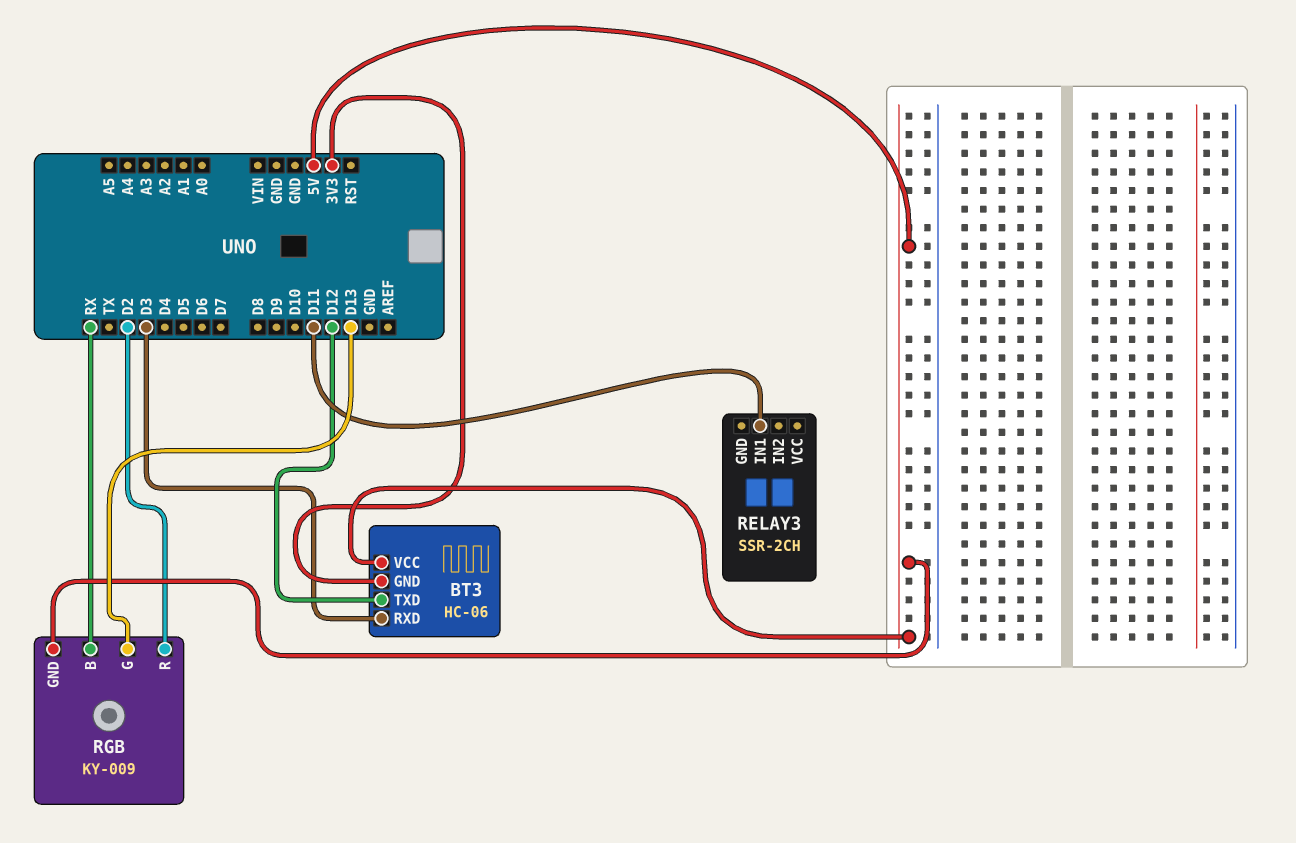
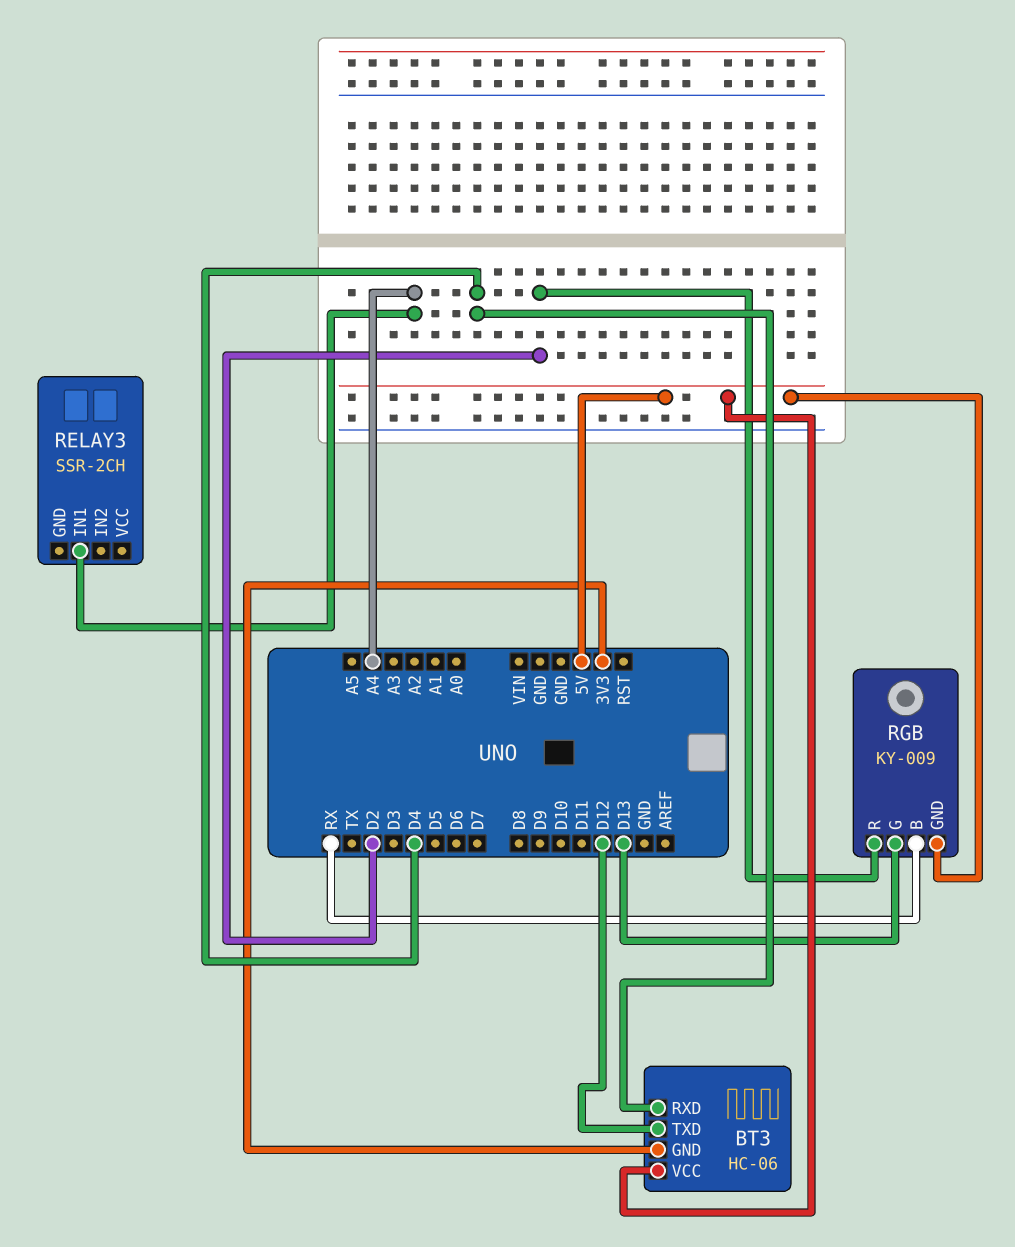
BT3 pin RXD: D3 -> D4
RELAY3 pin IN1: D11 -> A4

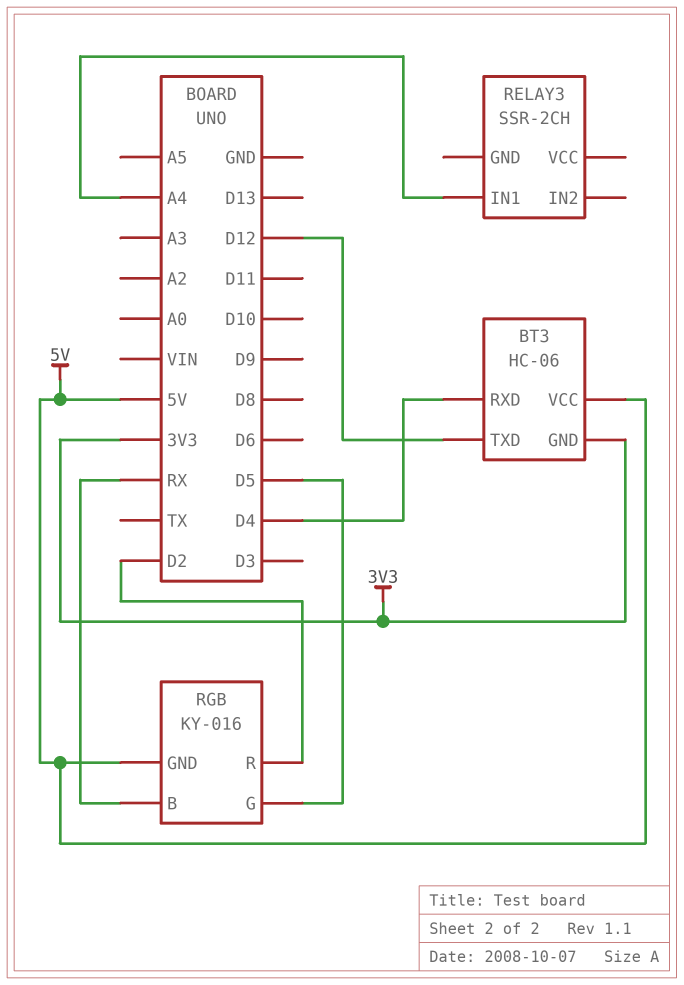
RGB: KY-009 -> KY-016
RGB pin G: D13 -> D5

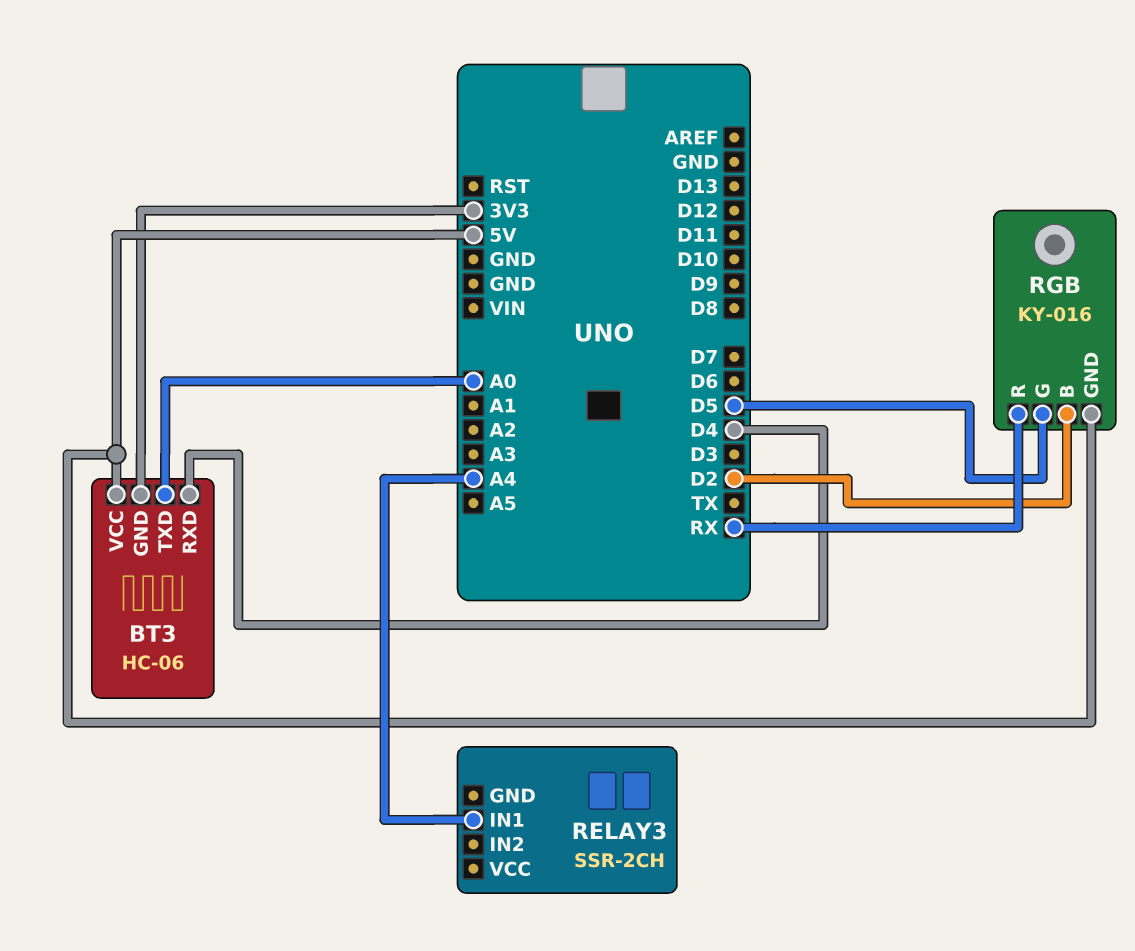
BT3 pin TXD: D12 -> A0
RGB pin B: RX -> D2
RGB pin R: D2 -> RX

